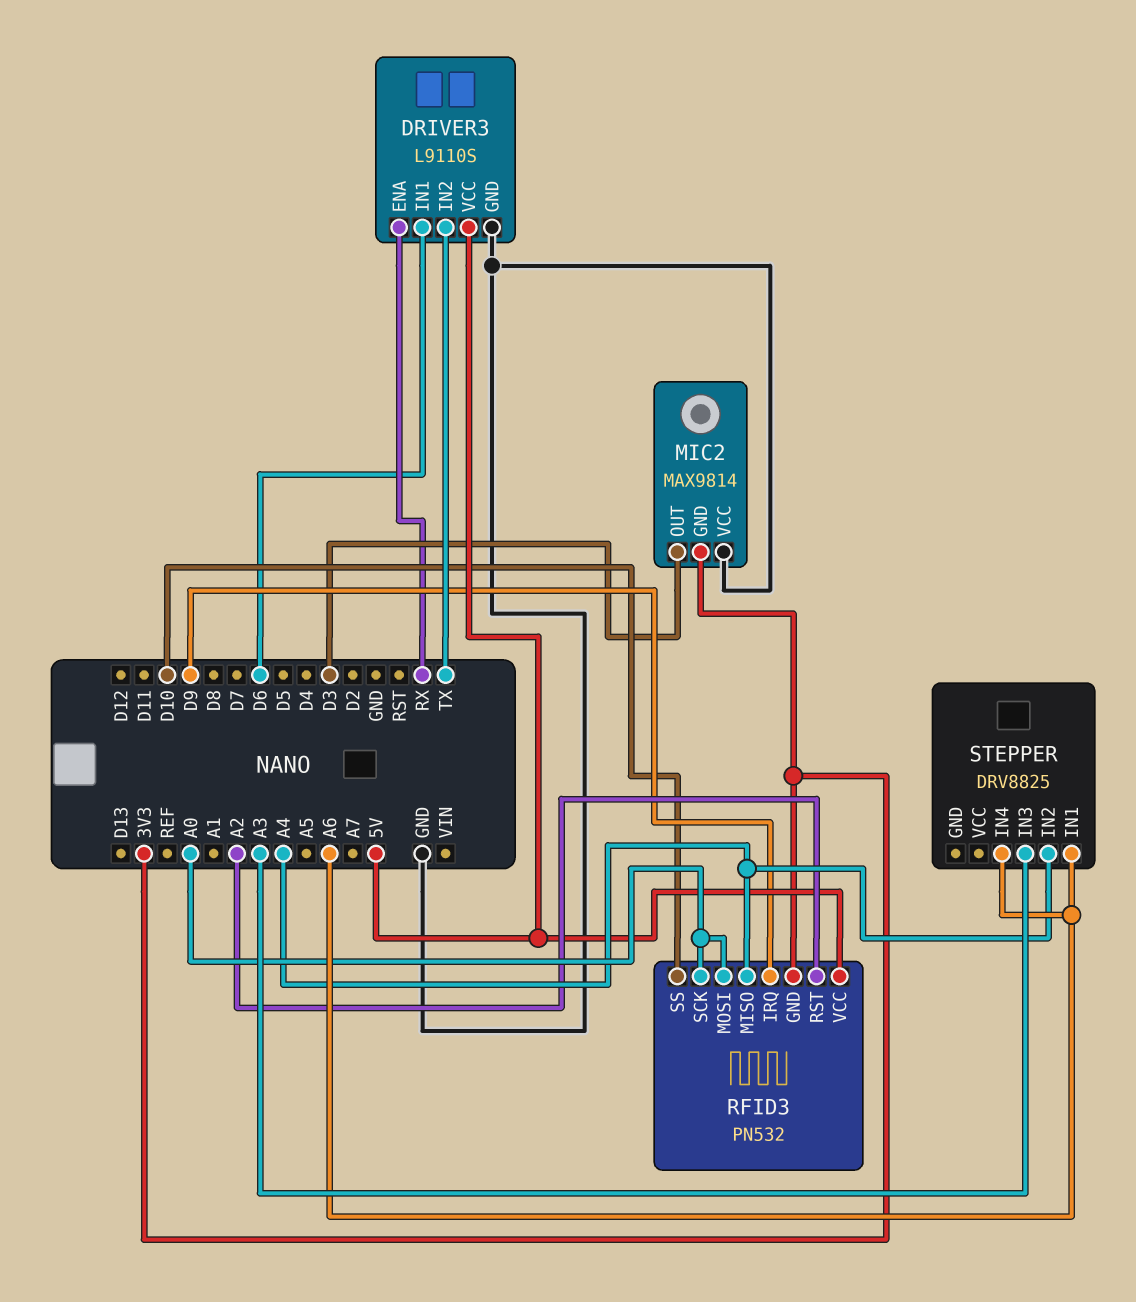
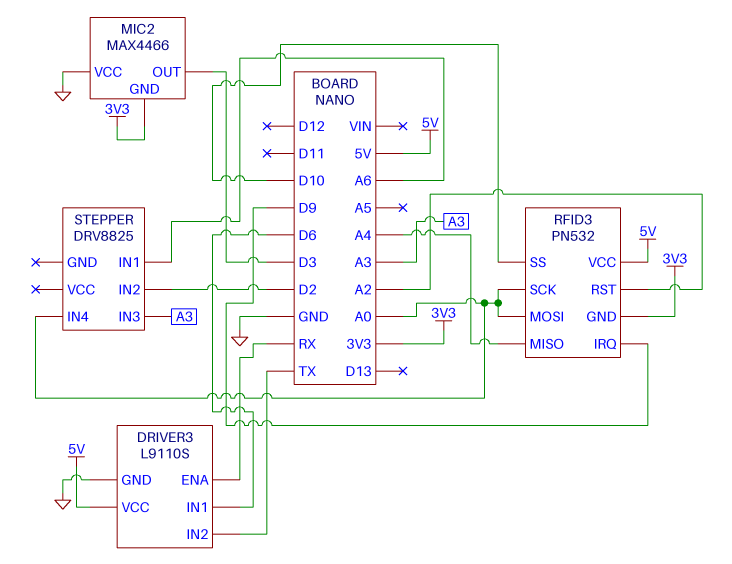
MIC2: MAX9814 -> MAX4466
STEPPER pin IN2: A4 -> D2
STEPPER pin IN4: A6 -> A0

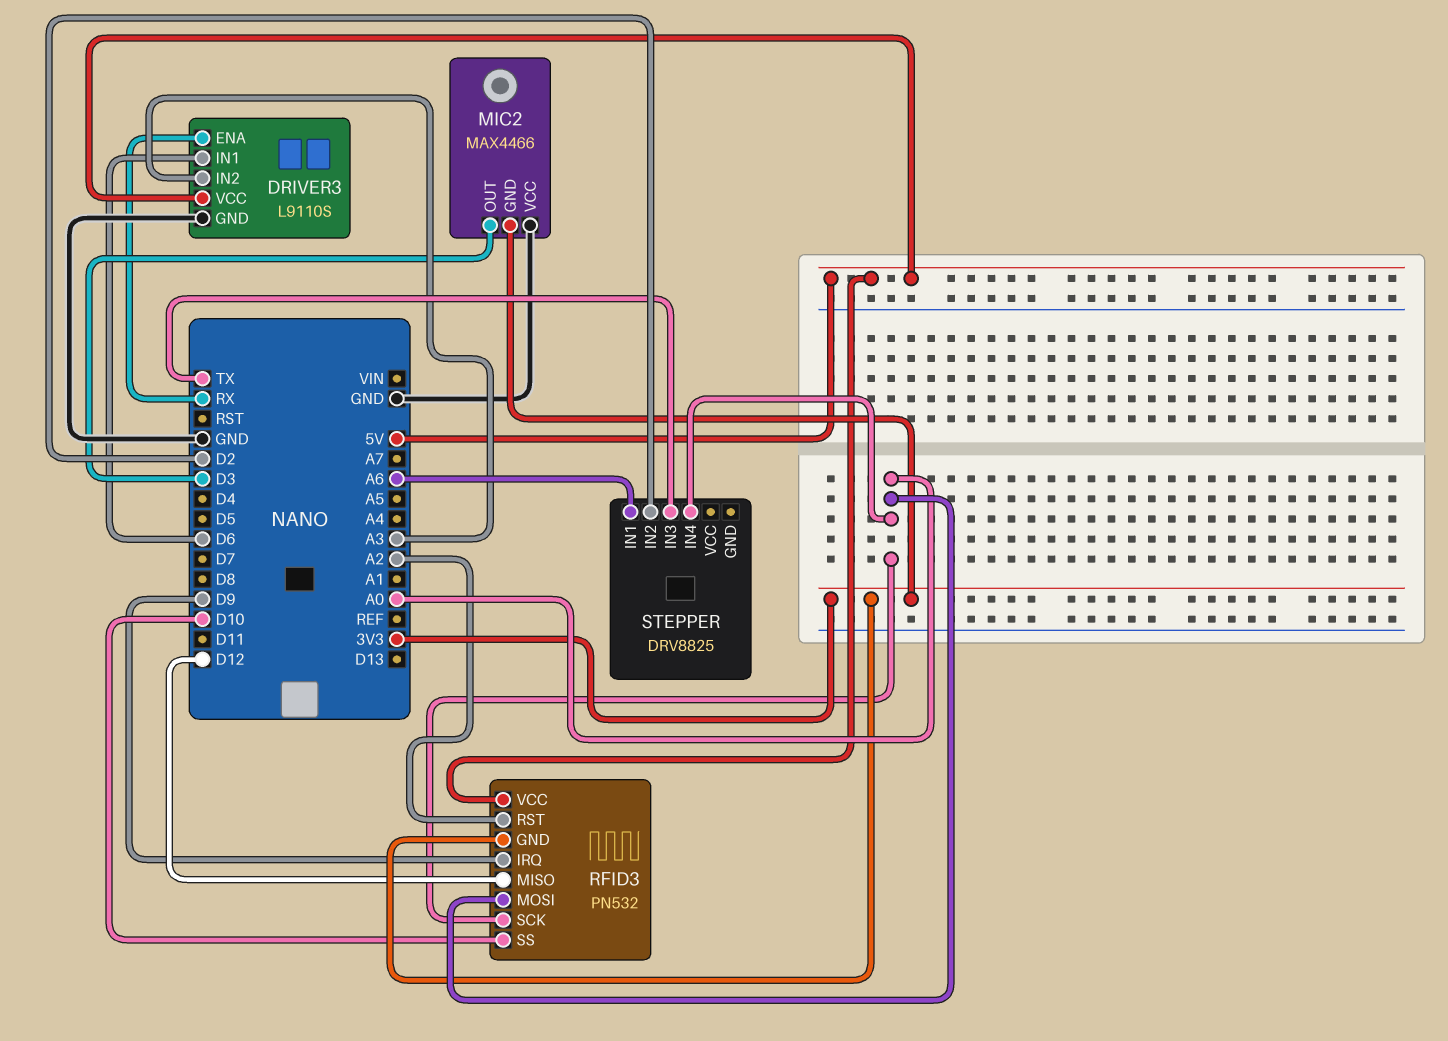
DRIVER3 pin IN2: TX -> A3
RFID3 pin MISO: A4 -> D12
STEPPER pin IN3: A3 -> TX

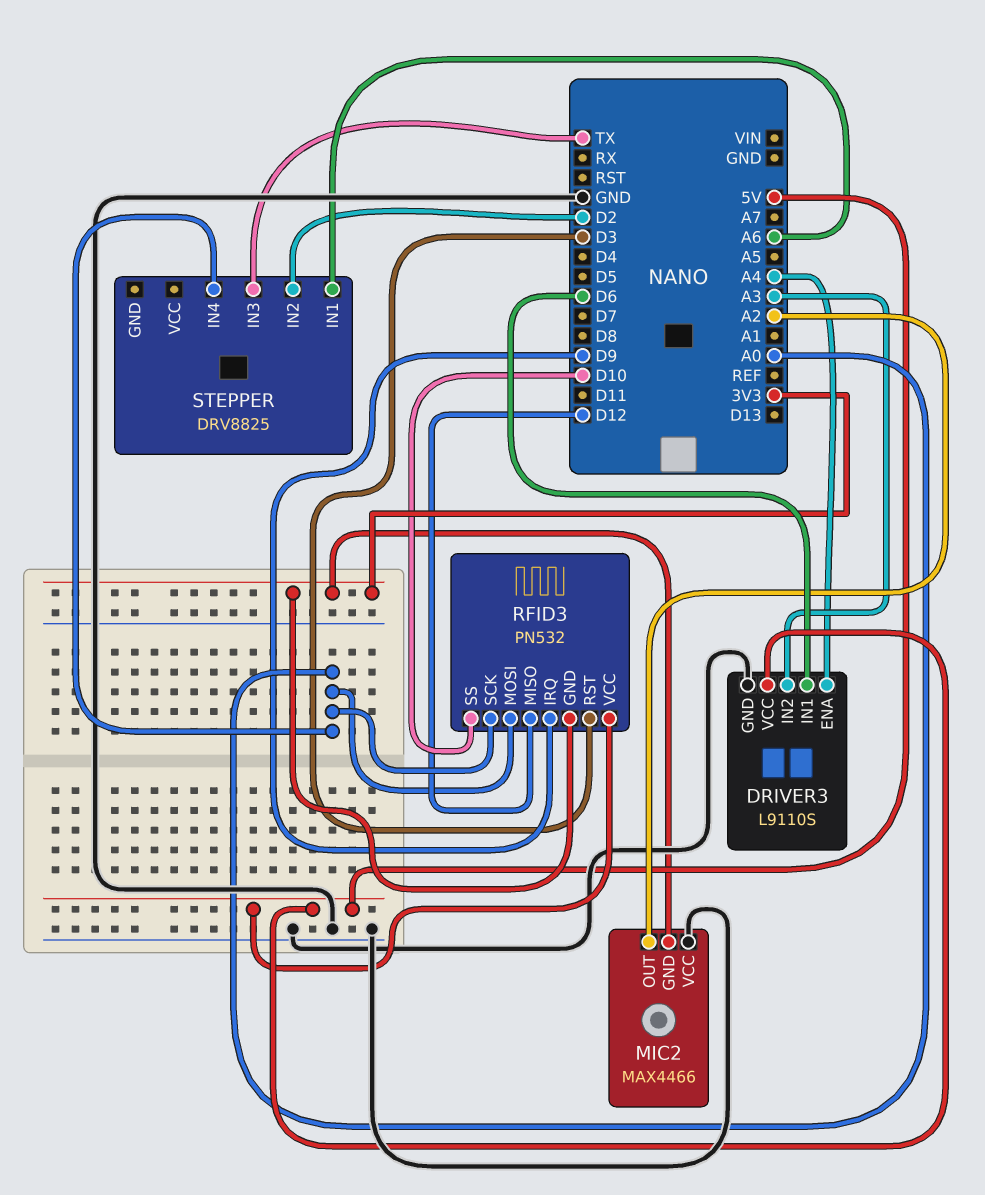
DRIVER3 pin ENA: RX -> A4
MIC2 pin OUT: D3 -> A2
RFID3 pin RST: A2 -> D3

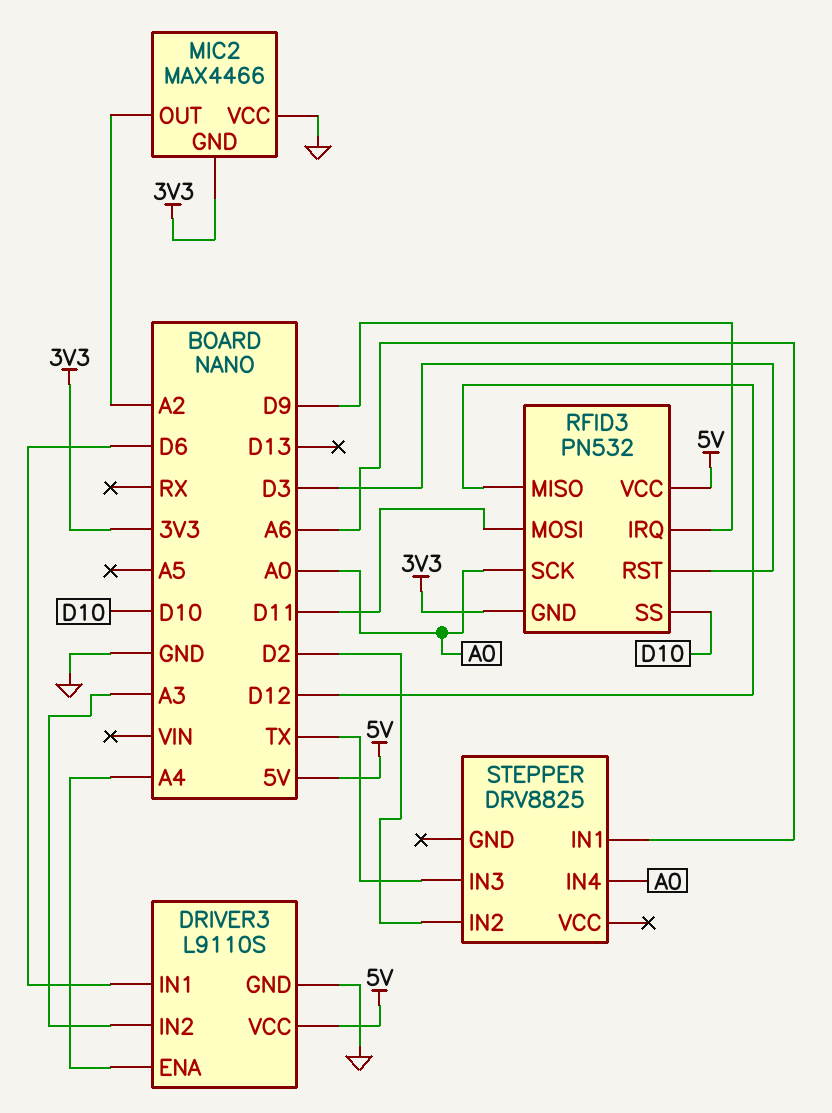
RFID3 pin MOSI: A0 -> D11

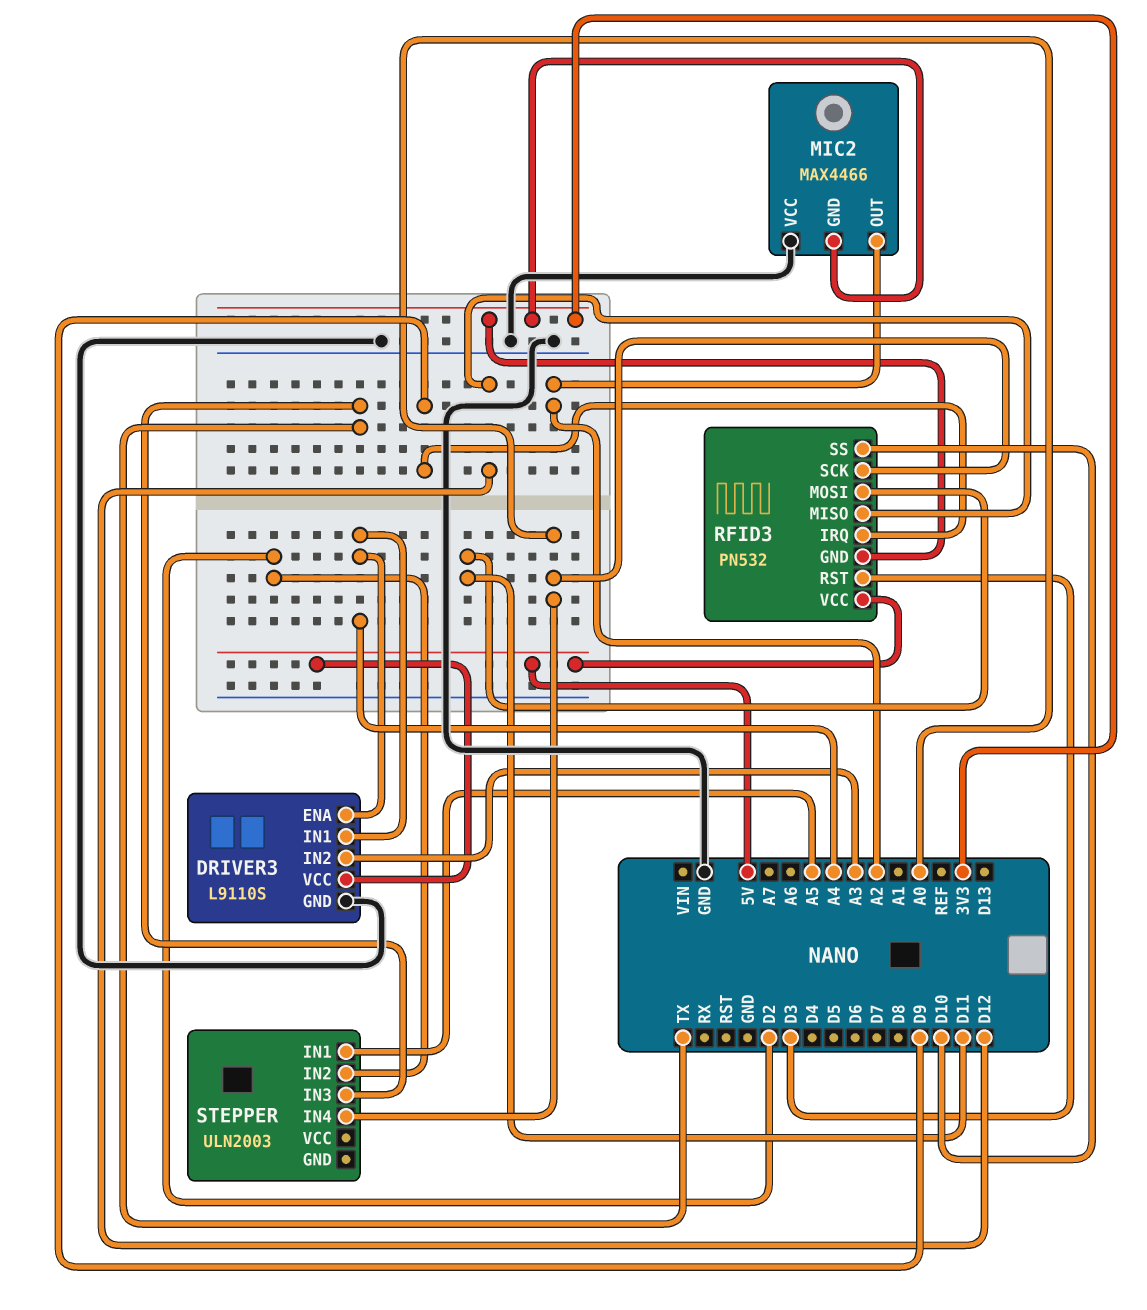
DRIVER3 pin IN1: D6 -> A4
STEPPER: DRV8825 -> ULN2003
STEPPER pin IN1: A6 -> A5

